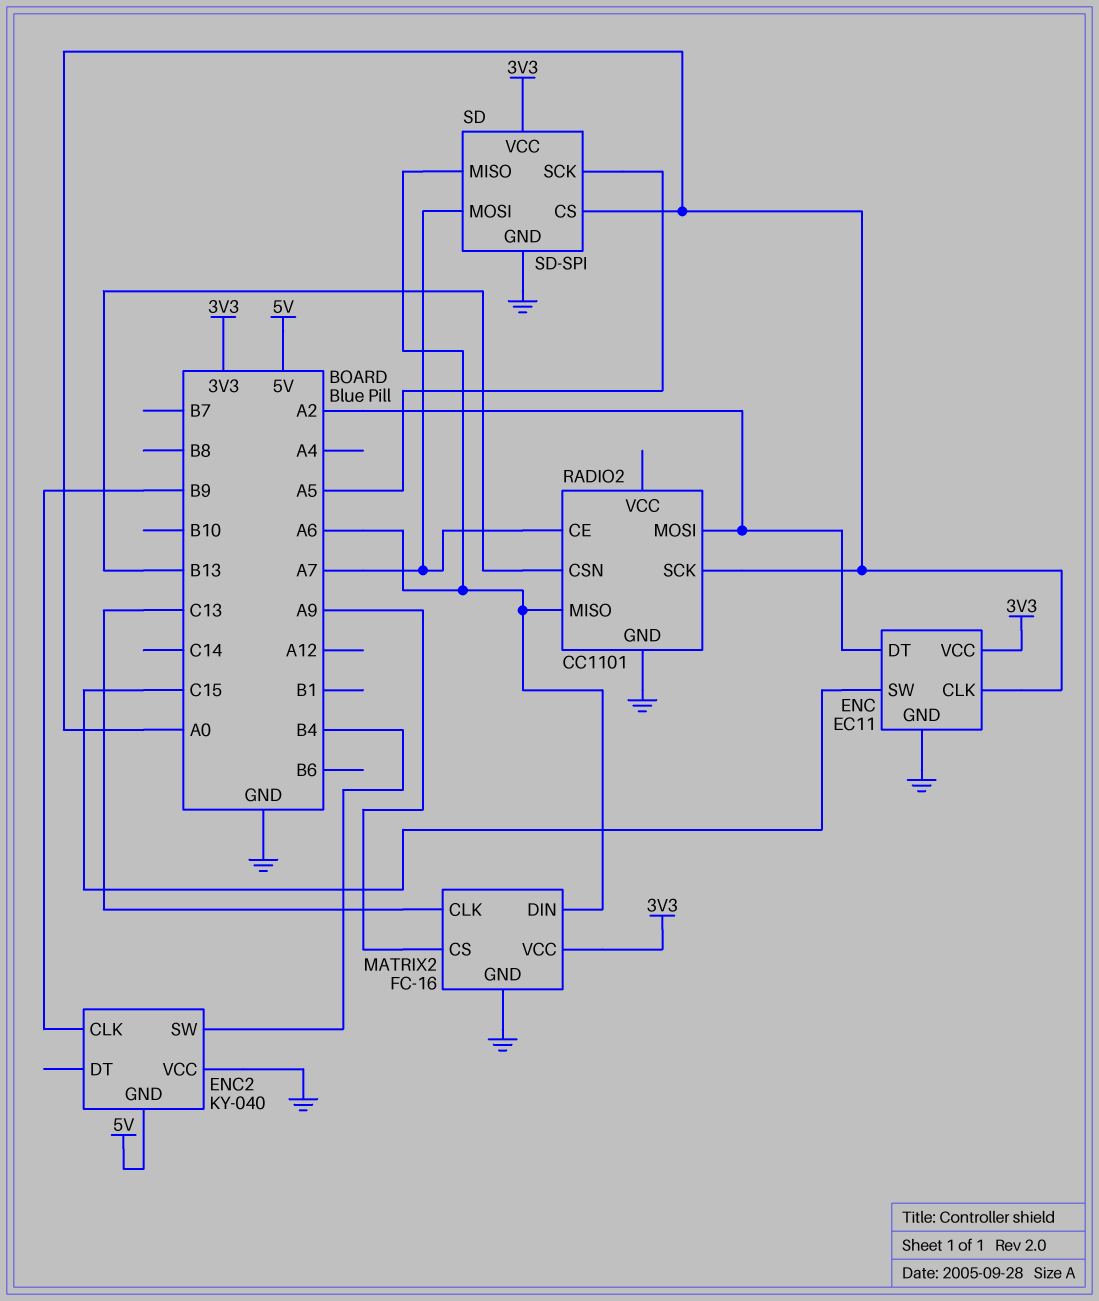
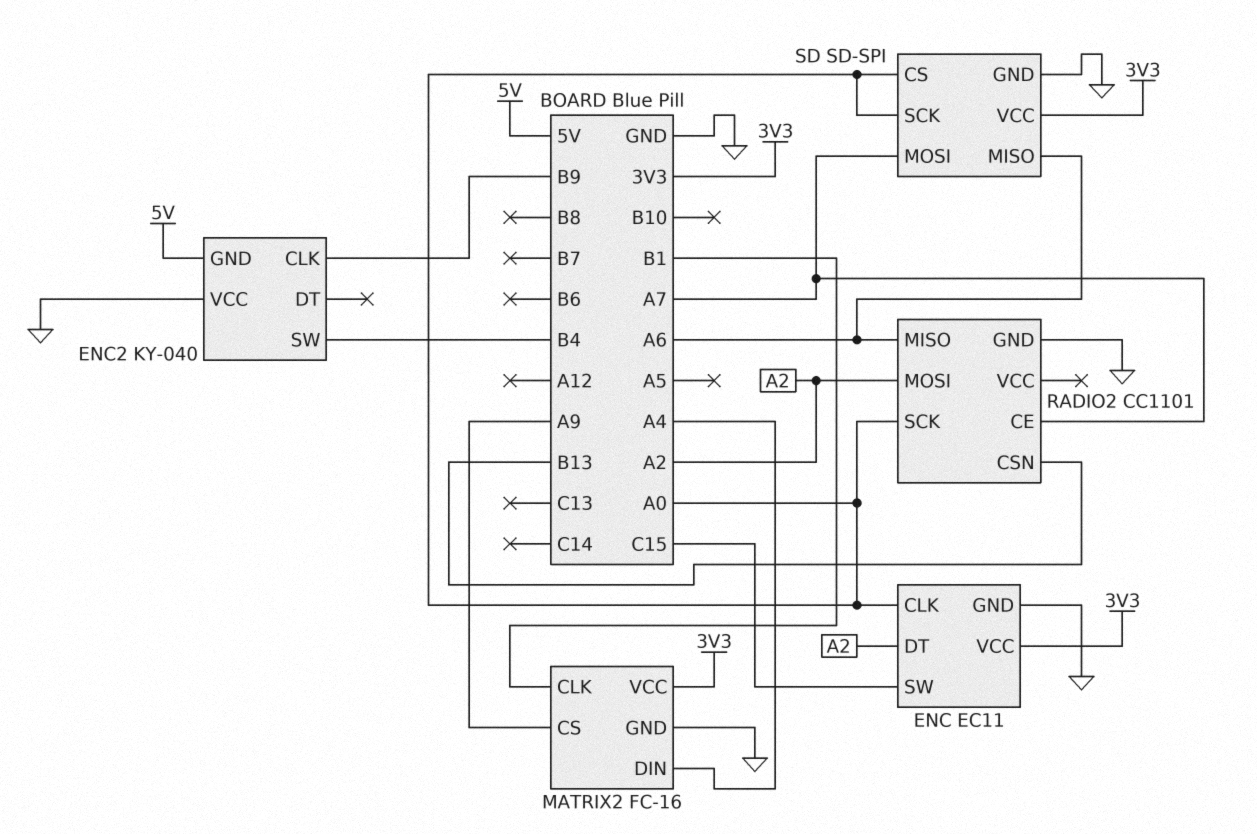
MATRIX2 pin CLK: C13 -> B1
MATRIX2 pin DIN: A6 -> A4
SD pin SCK: A5 -> A0

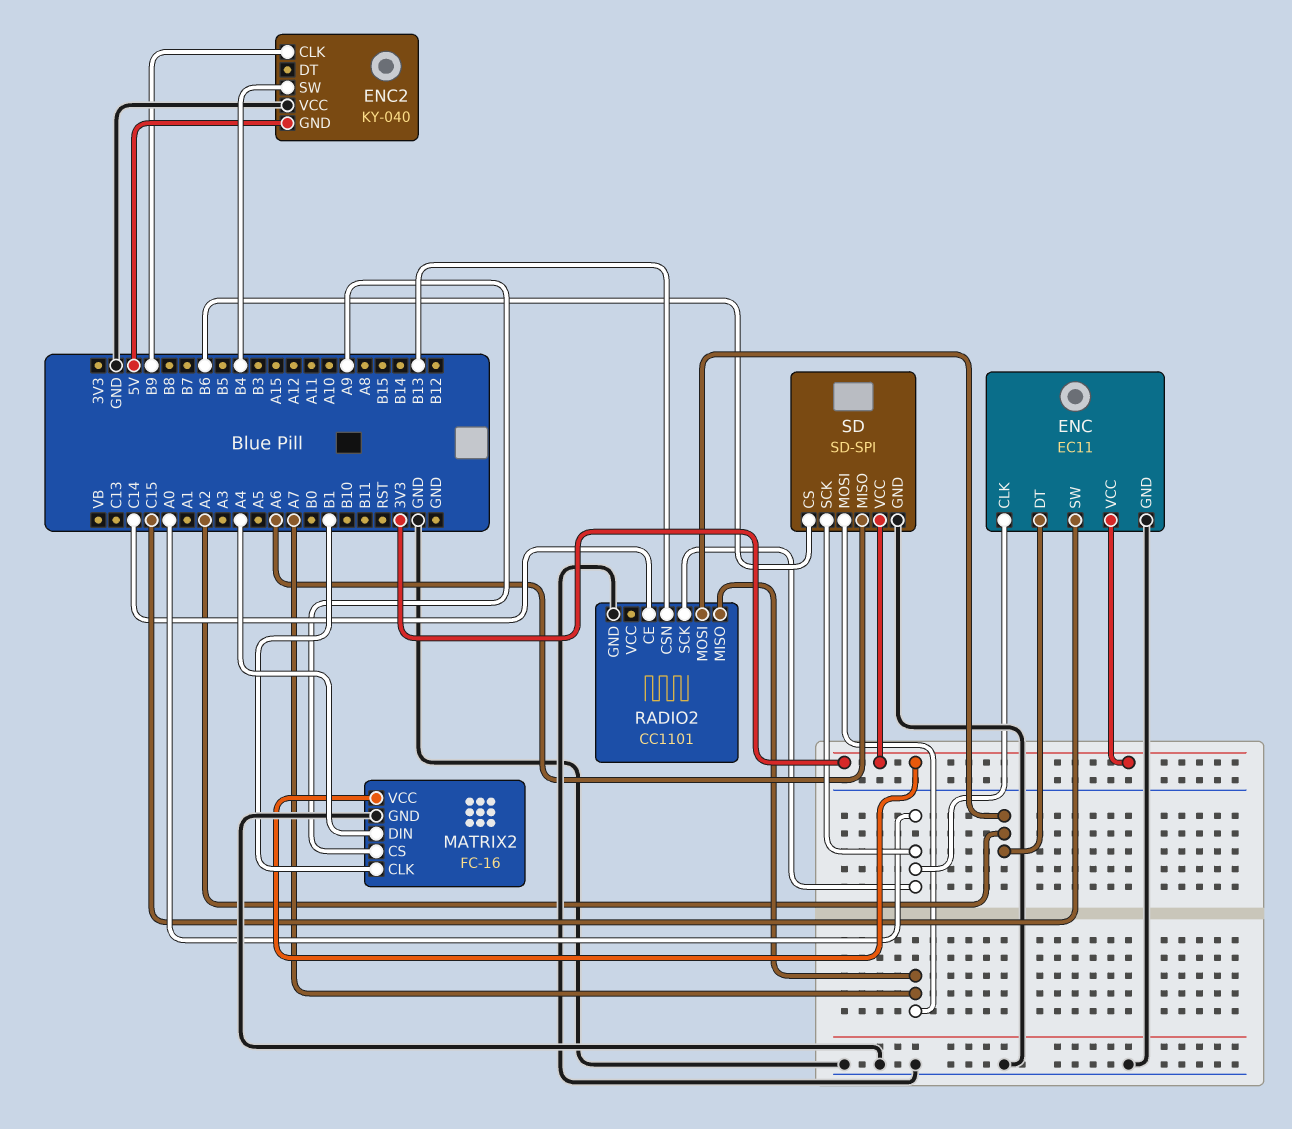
RADIO2 pin CE: A7 -> C14
RADIO2 pin MISO: A6 -> A7
SD pin CS: A0 -> B6

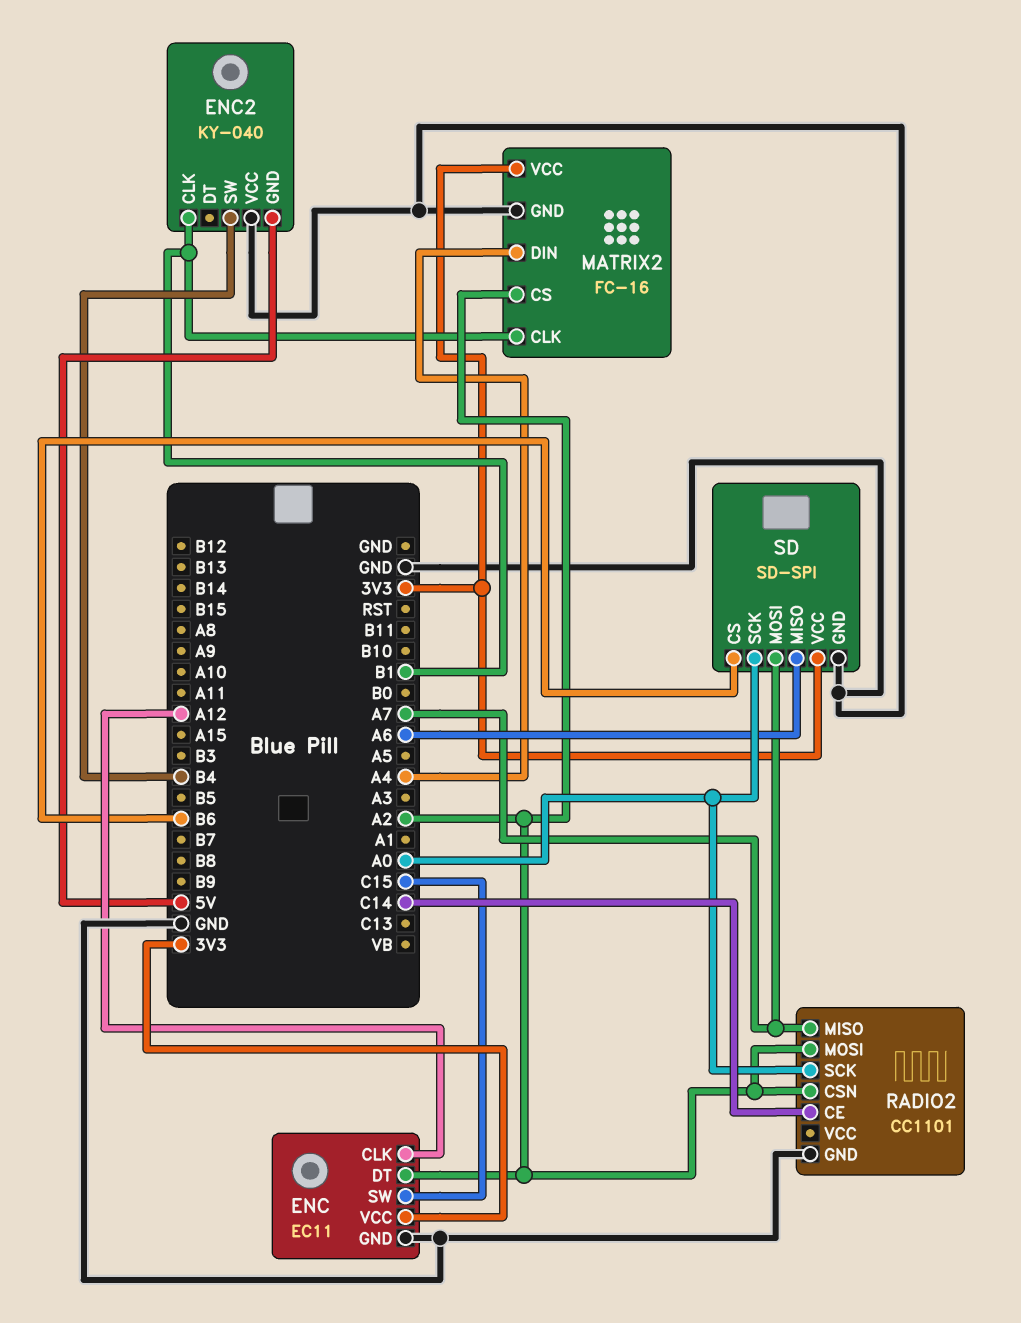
ENC pin CLK: A0 -> A12
ENC2 pin CLK: B9 -> B1
MATRIX2 pin CS: A9 -> A2
RADIO2 pin CSN: B13 -> A2

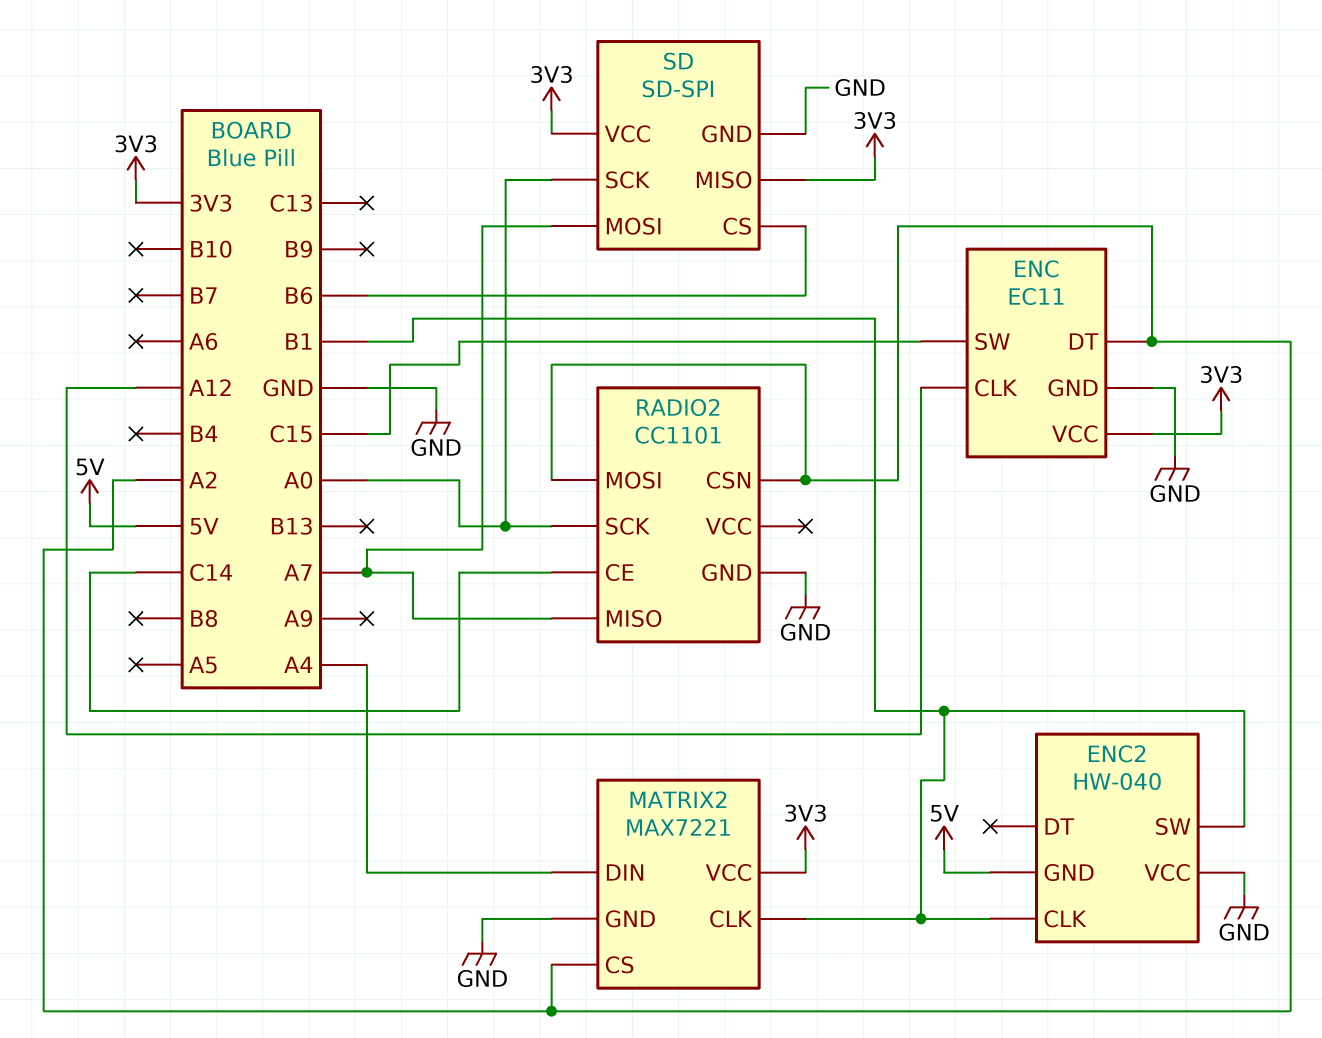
ENC2: KY-040 -> HW-040
ENC2 pin SW: B4 -> B1
MATRIX2: FC-16 -> MAX7221
SD pin MISO: A6 -> 3V3

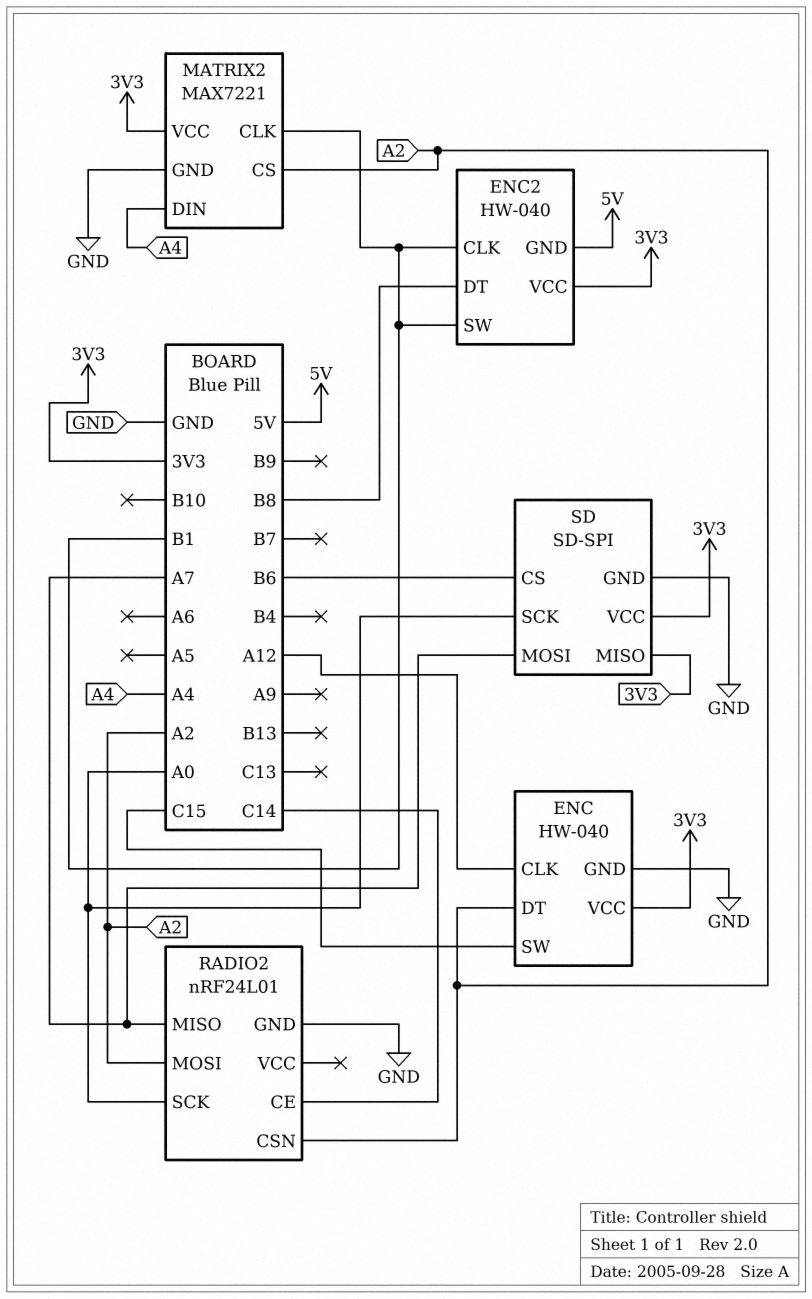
ENC: EC11 -> HW-040
ENC2 pin DT: none -> B8
ENC2 pin VCC: GND -> 3V3
RADIO2: CC1101 -> nRF24L01

